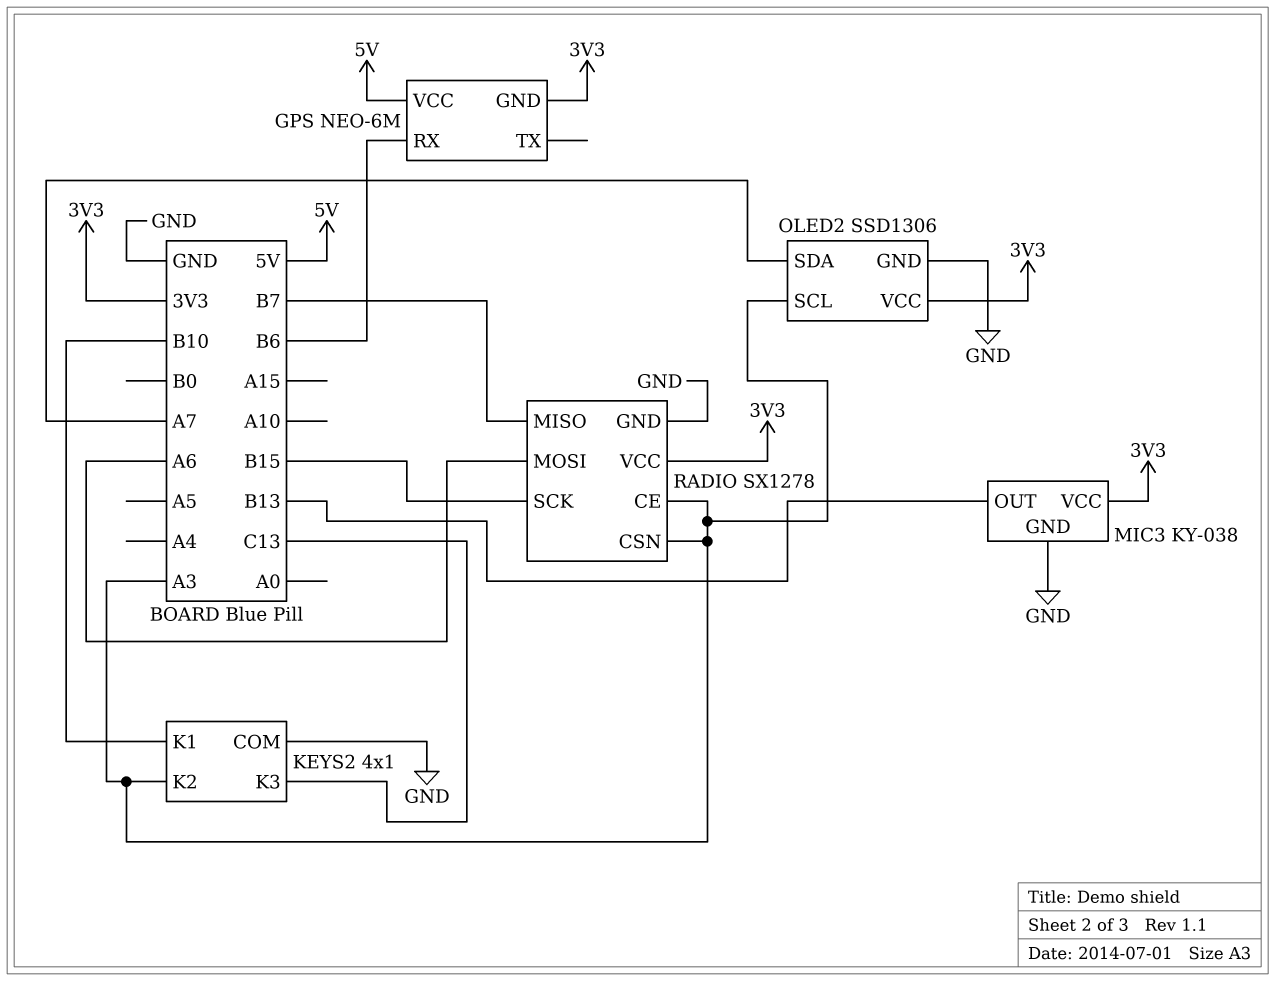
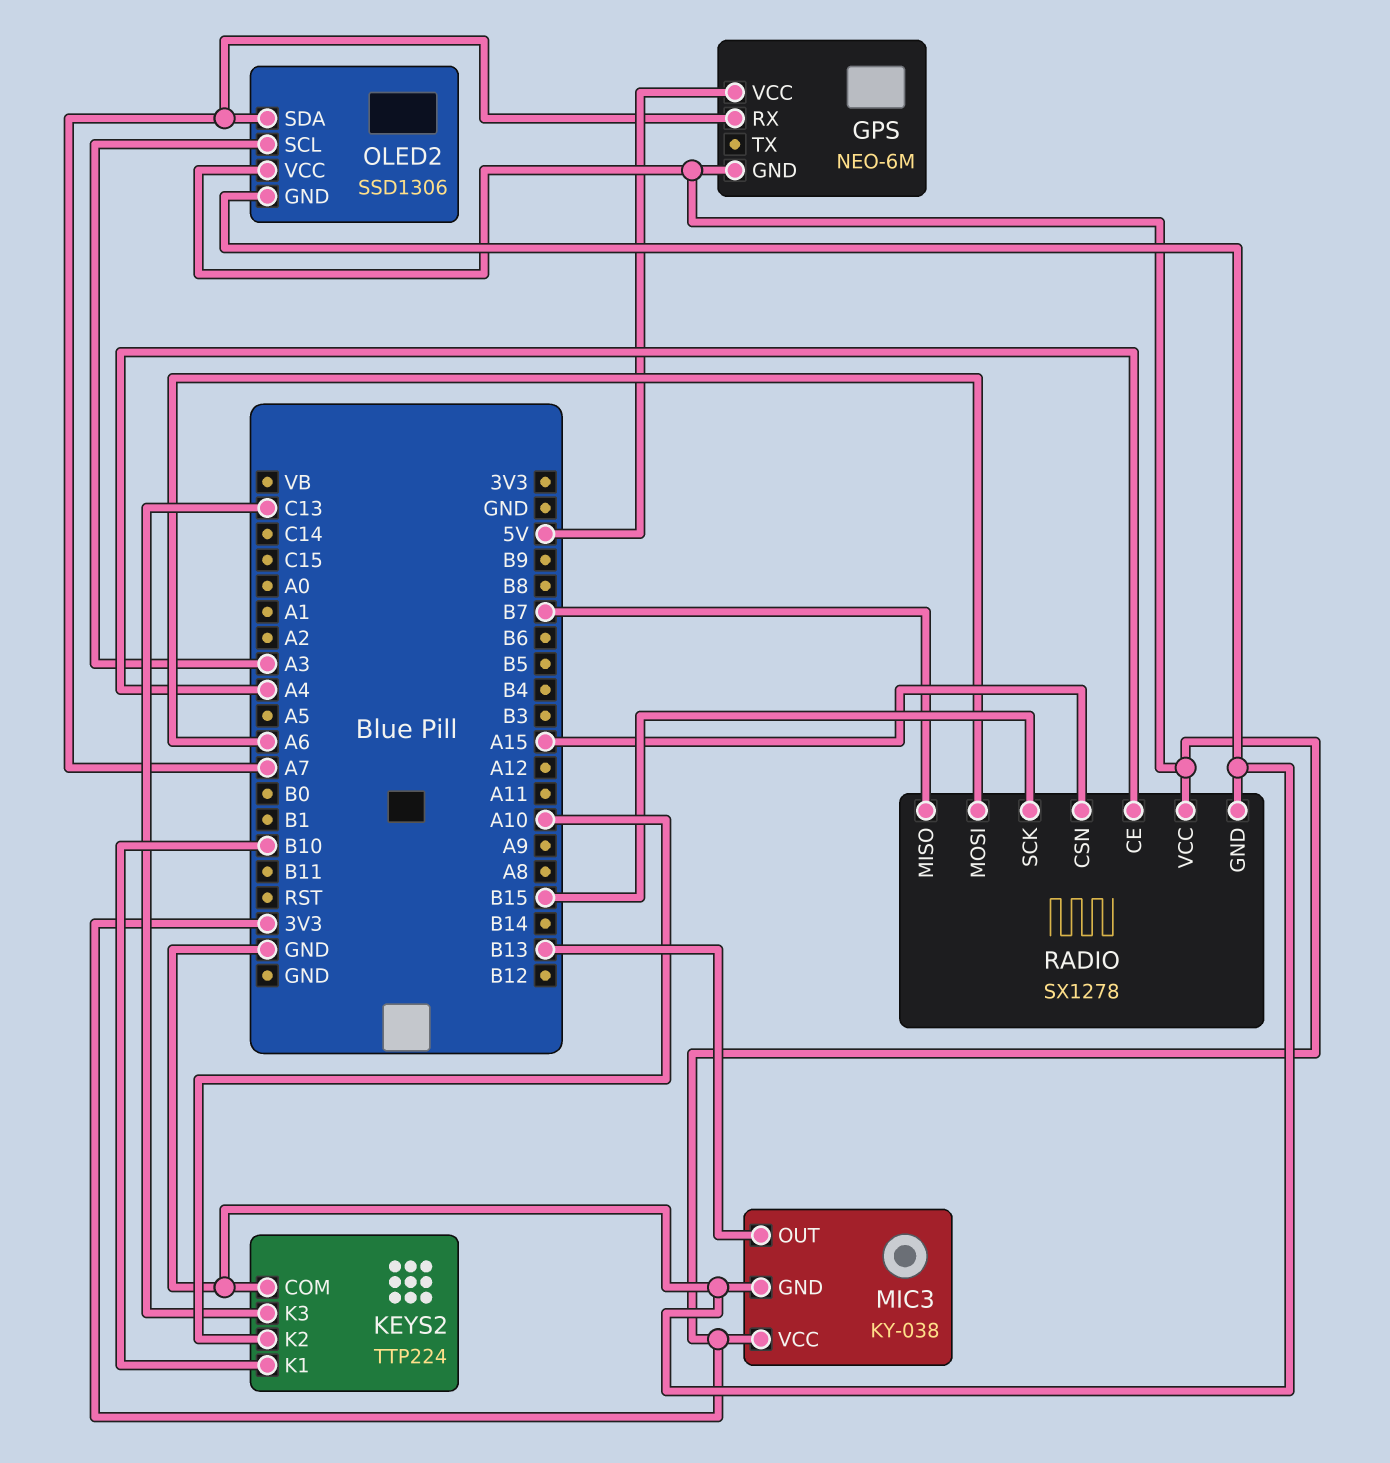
GPS pin RX: B6 -> A7
KEYS2: 4x1 -> TTP224
KEYS2 pin K2: A3 -> A10
RADIO pin CE: A3 -> A4
RADIO pin CSN: A3 -> A15

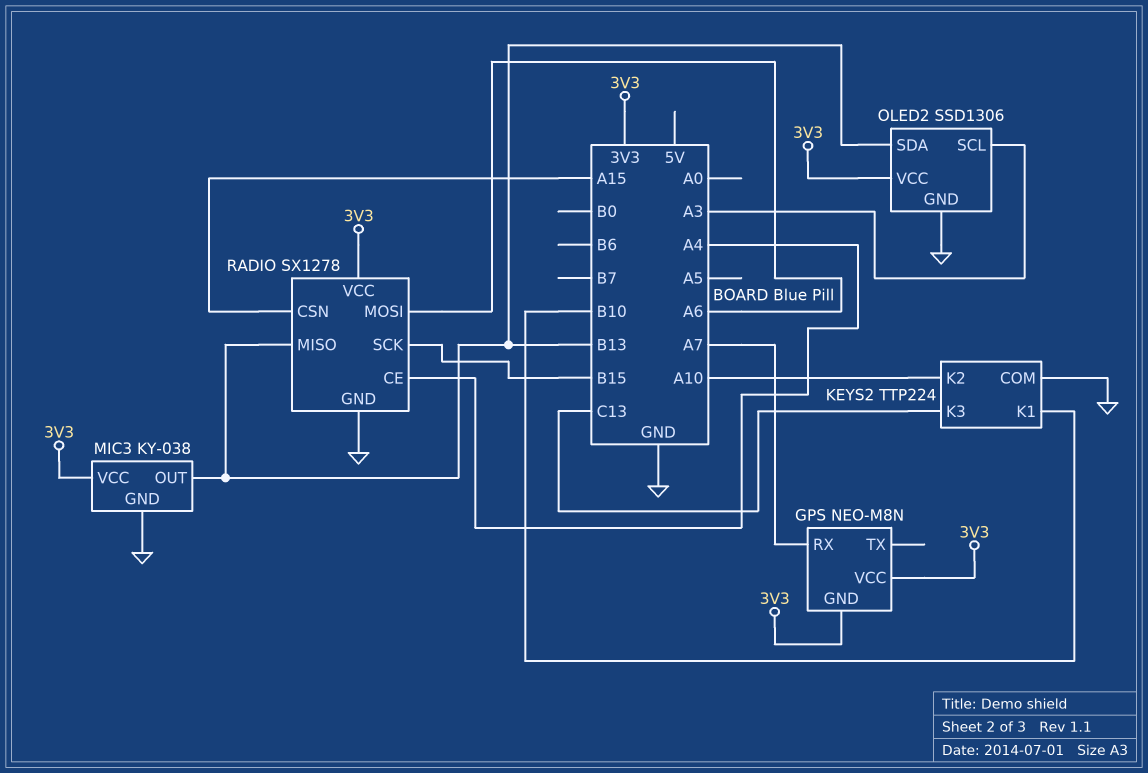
GPS: NEO-6M -> NEO-M8N
GPS pin VCC: 5V -> 3V3
OLED2 pin SDA: A7 -> B13
RADIO pin MISO: B7 -> B13

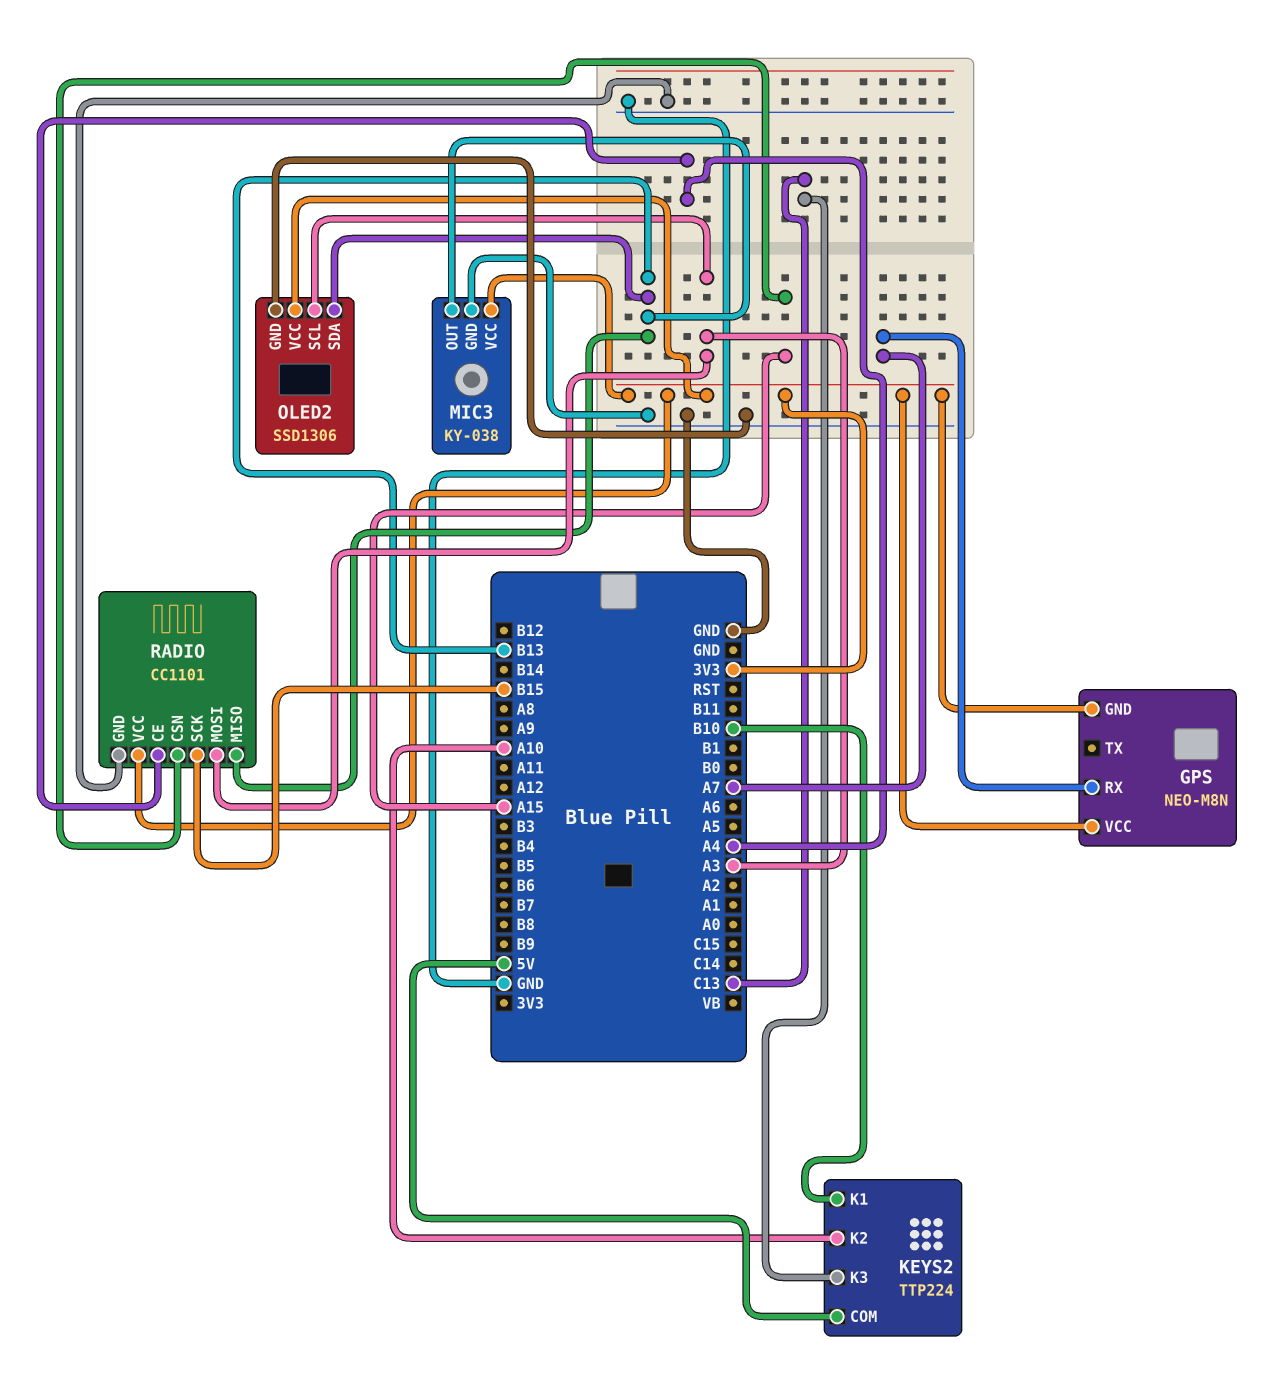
KEYS2 pin COM: GND -> 5V
RADIO: SX1278 -> CC1101
RADIO pin MOSI: A6 -> A3

